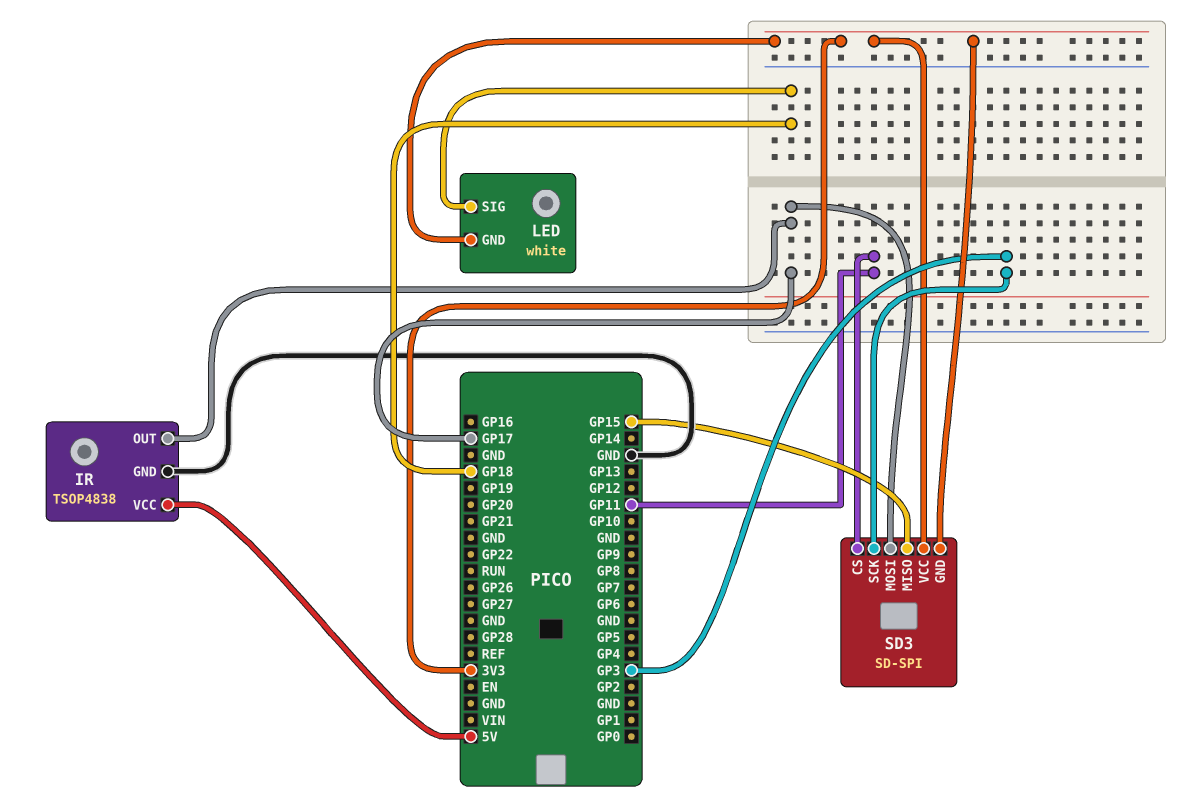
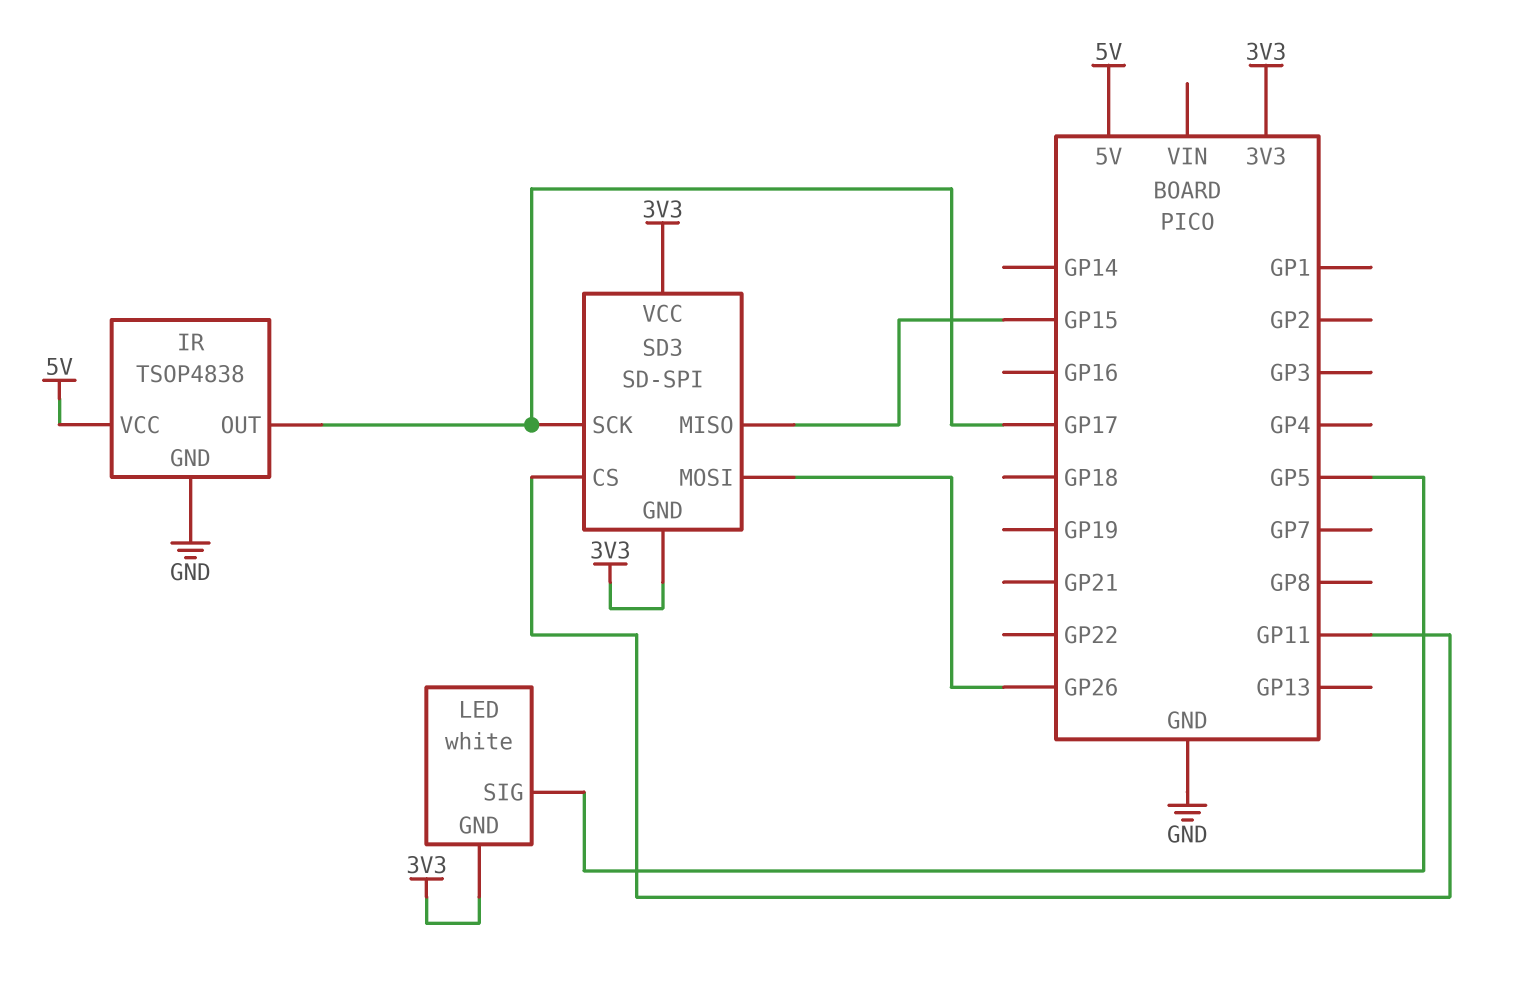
LED pin SIG: GP18 -> GP5
SD3 pin MOSI: GP17 -> GP26
SD3 pin SCK: GP3 -> GP17

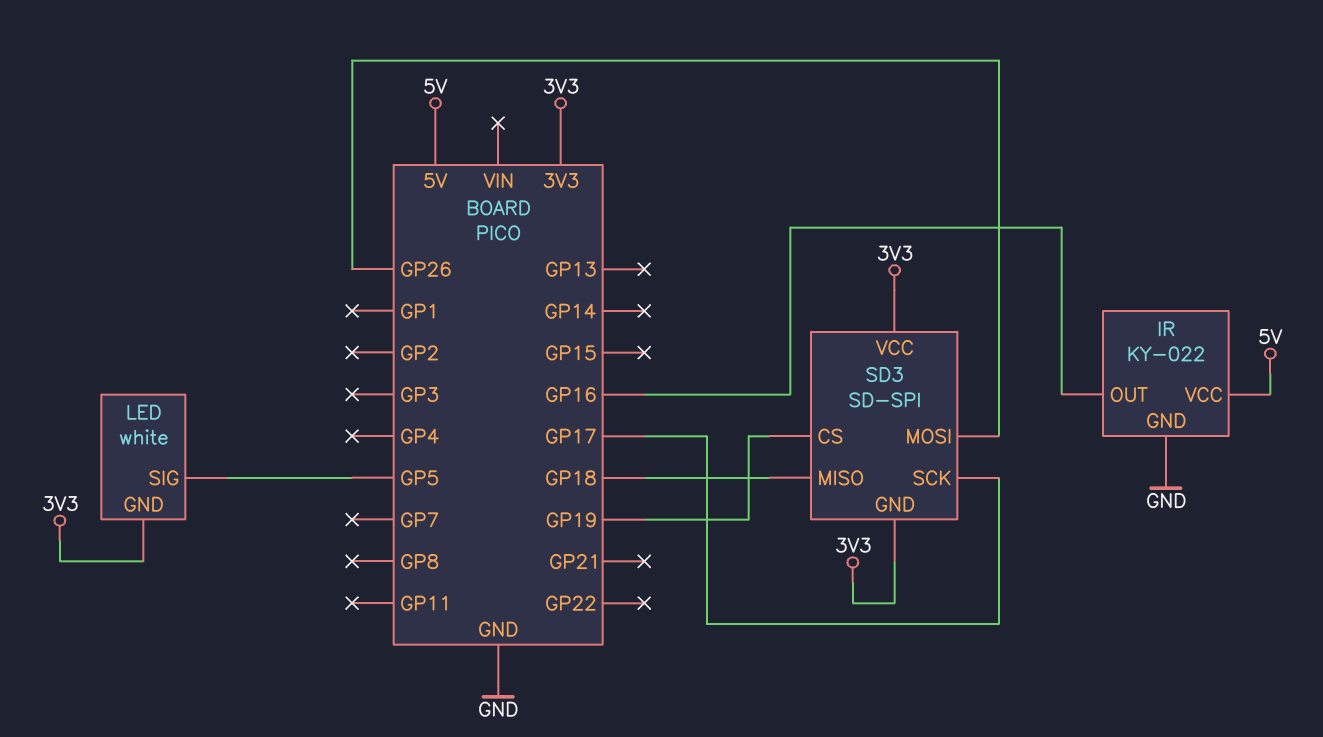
IR: TSOP4838 -> KY-022
IR pin OUT: GP17 -> GP16
SD3 pin CS: GP11 -> GP19
SD3 pin MISO: GP15 -> GP18

